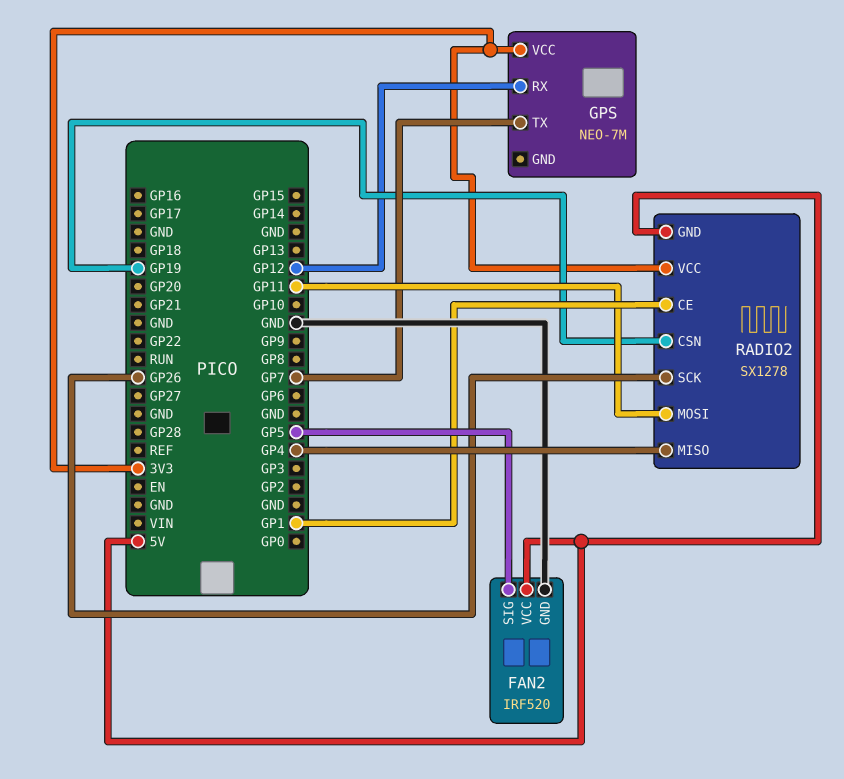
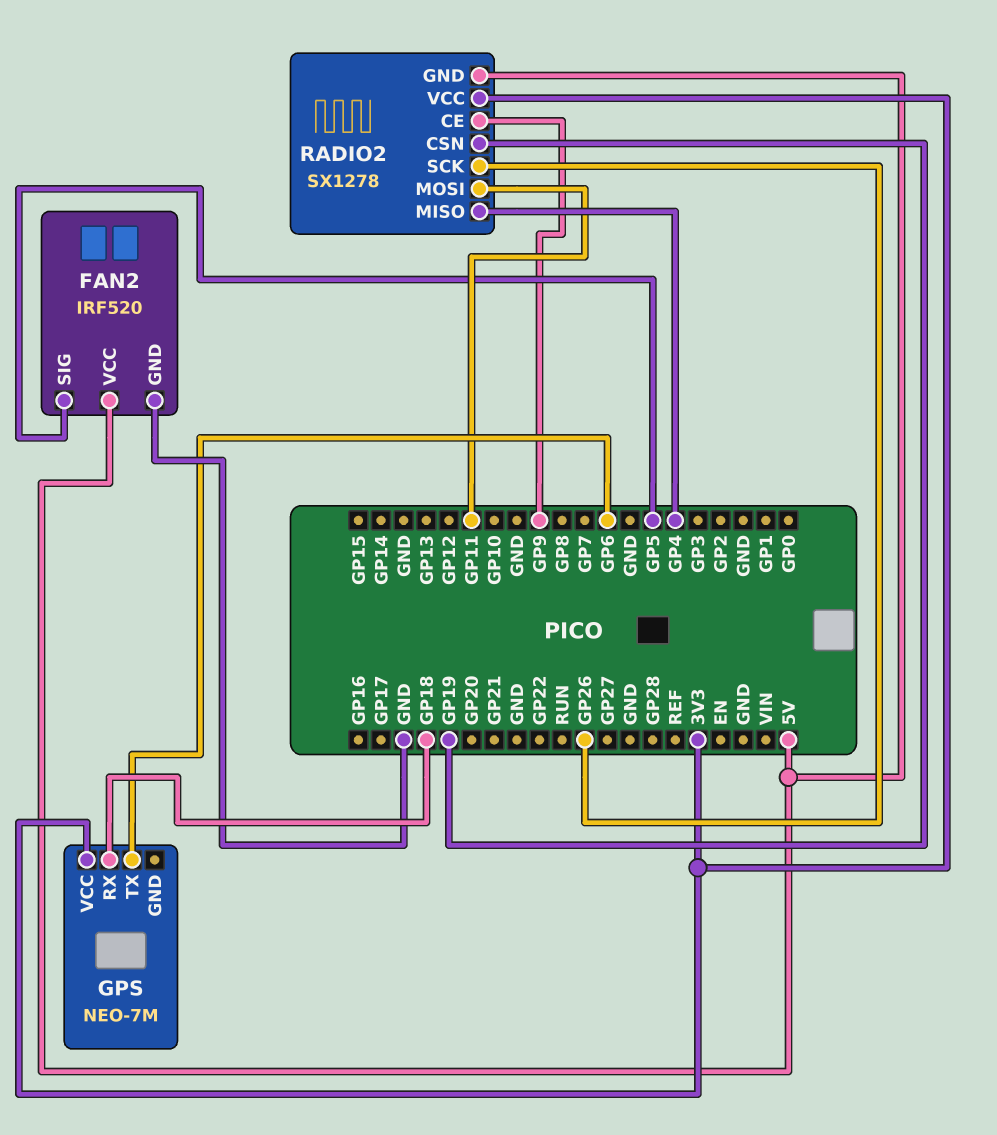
GPS pin RX: GP12 -> GP18
GPS pin TX: GP7 -> GP6
RADIO2 pin CE: GP1 -> GP9

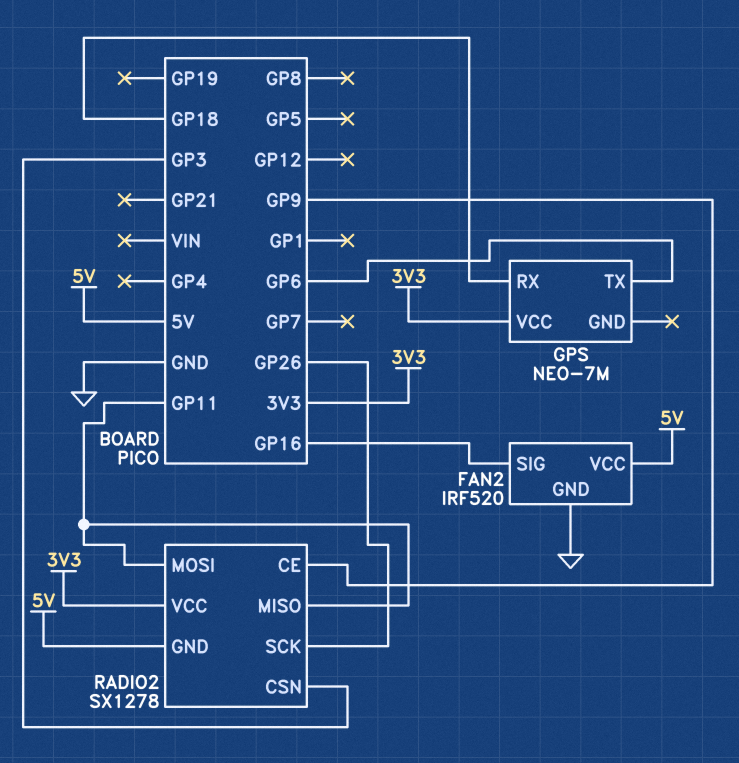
FAN2 pin SIG: GP5 -> GP16
RADIO2 pin CSN: GP19 -> GP3
RADIO2 pin MISO: GP4 -> GP11

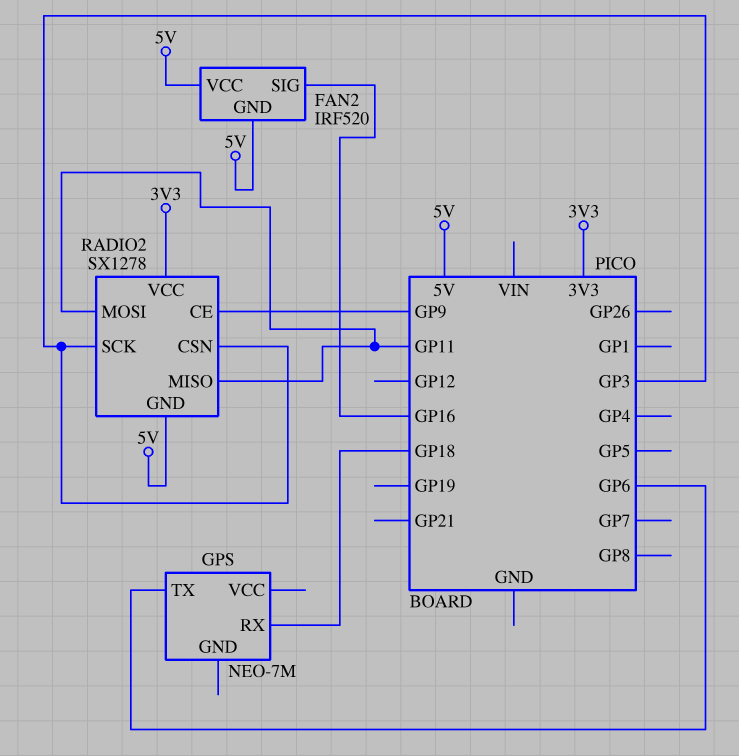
FAN2 pin GND: GND -> 5V
GPS pin VCC: 3V3 -> none
RADIO2 pin SCK: GP26 -> GP3

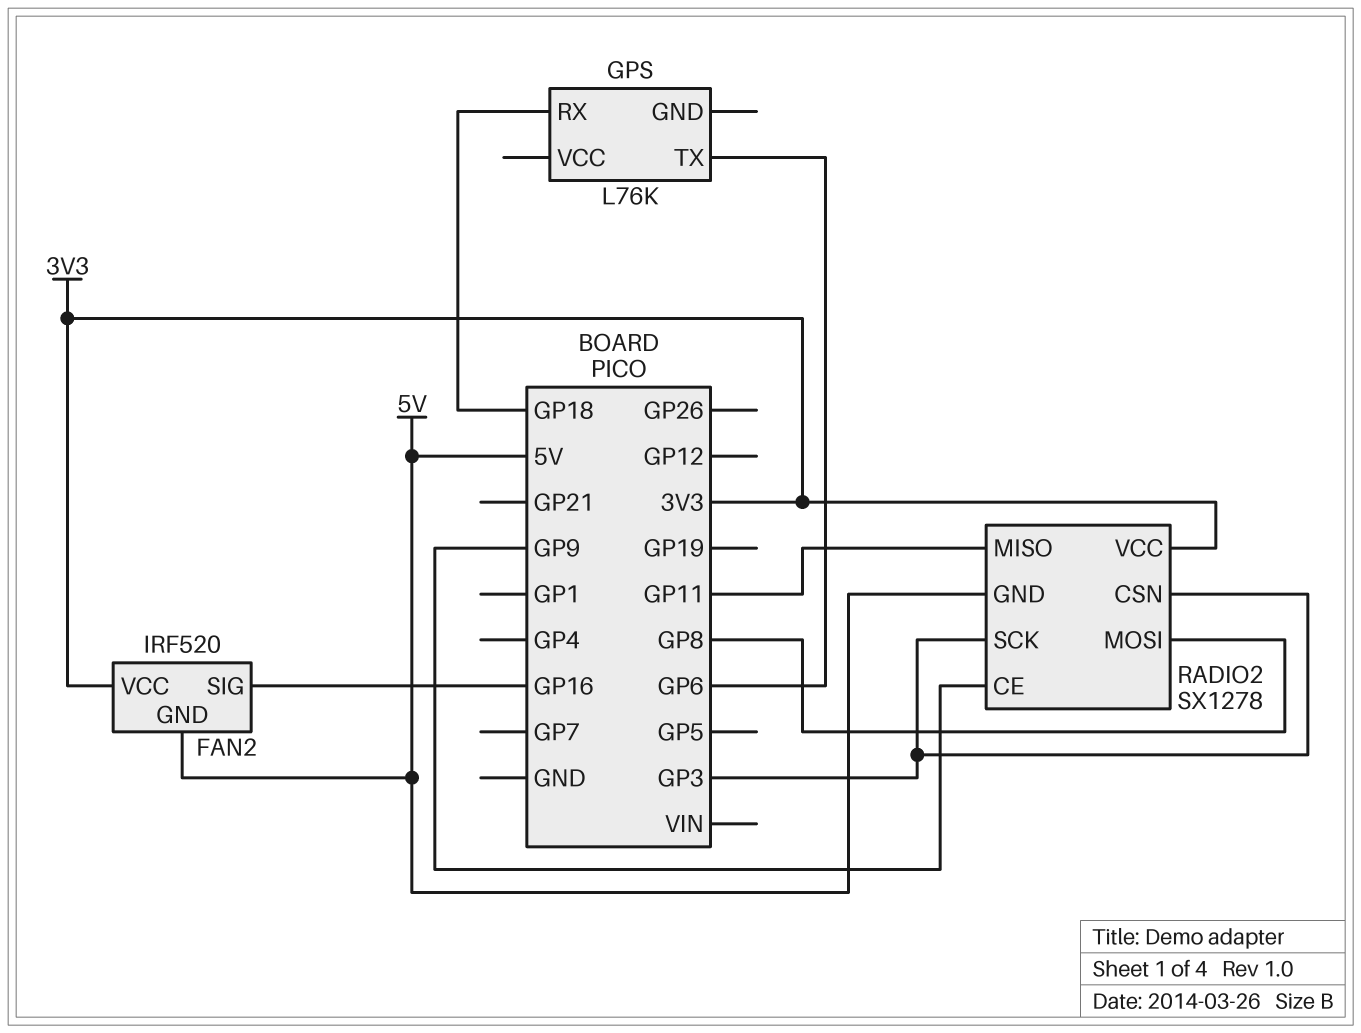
FAN2 pin VCC: 5V -> 3V3
GPS: NEO-7M -> L76K
RADIO2 pin MOSI: GP11 -> GP8

